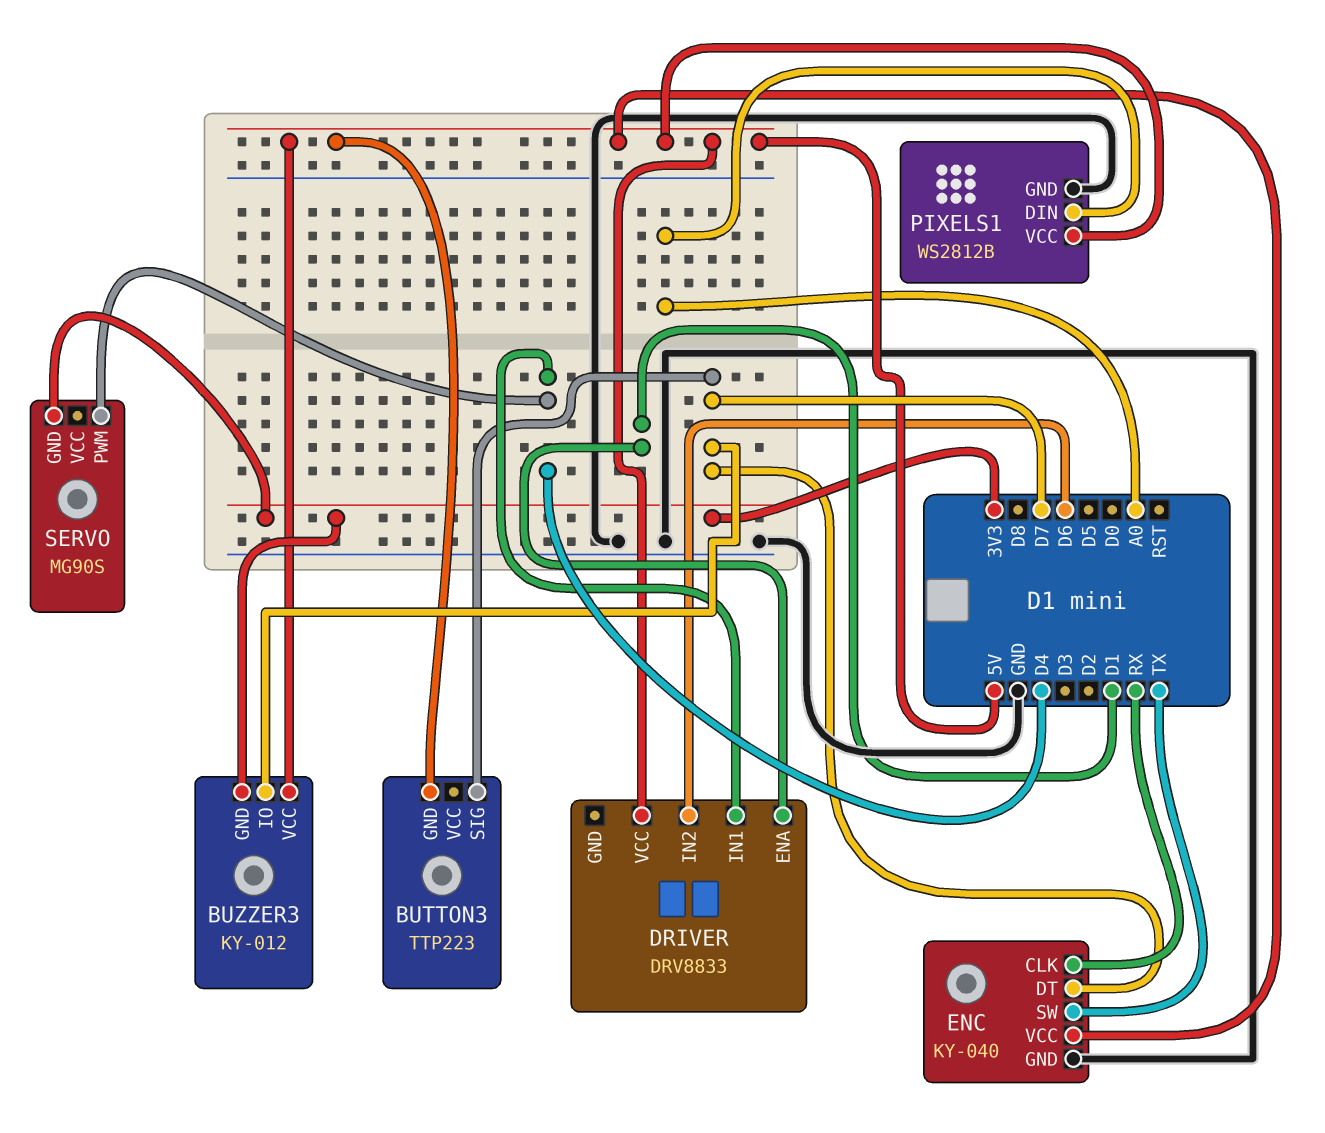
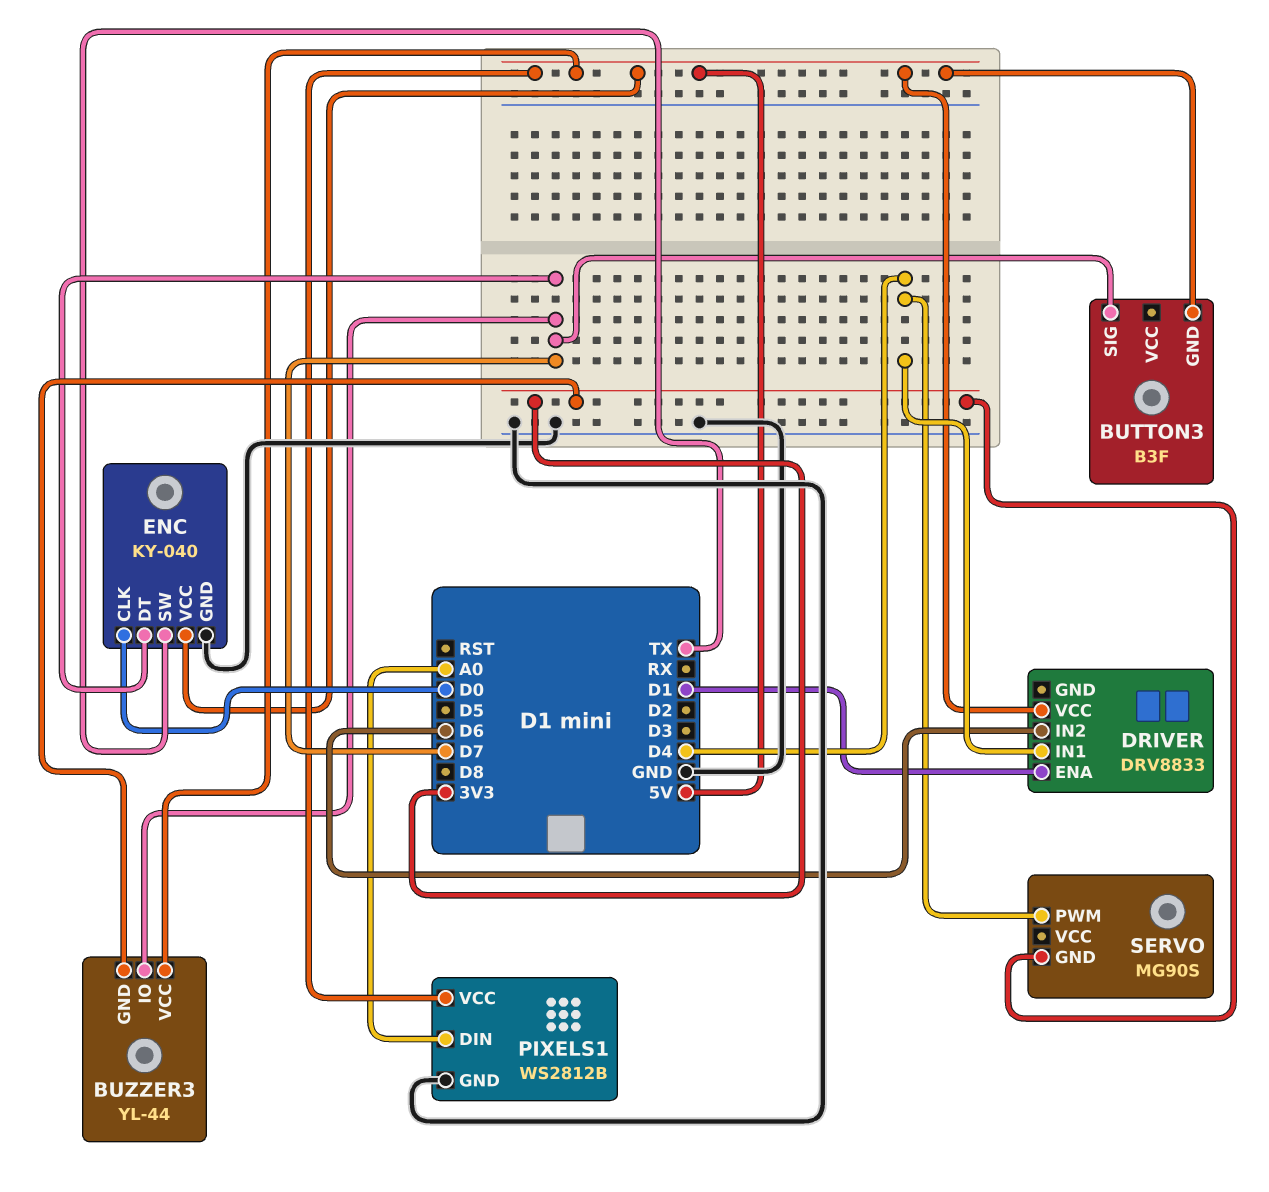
BUTTON3: TTP223 -> B3F
BUZZER3: KY-012 -> YL-44
ENC pin CLK: RX -> D0

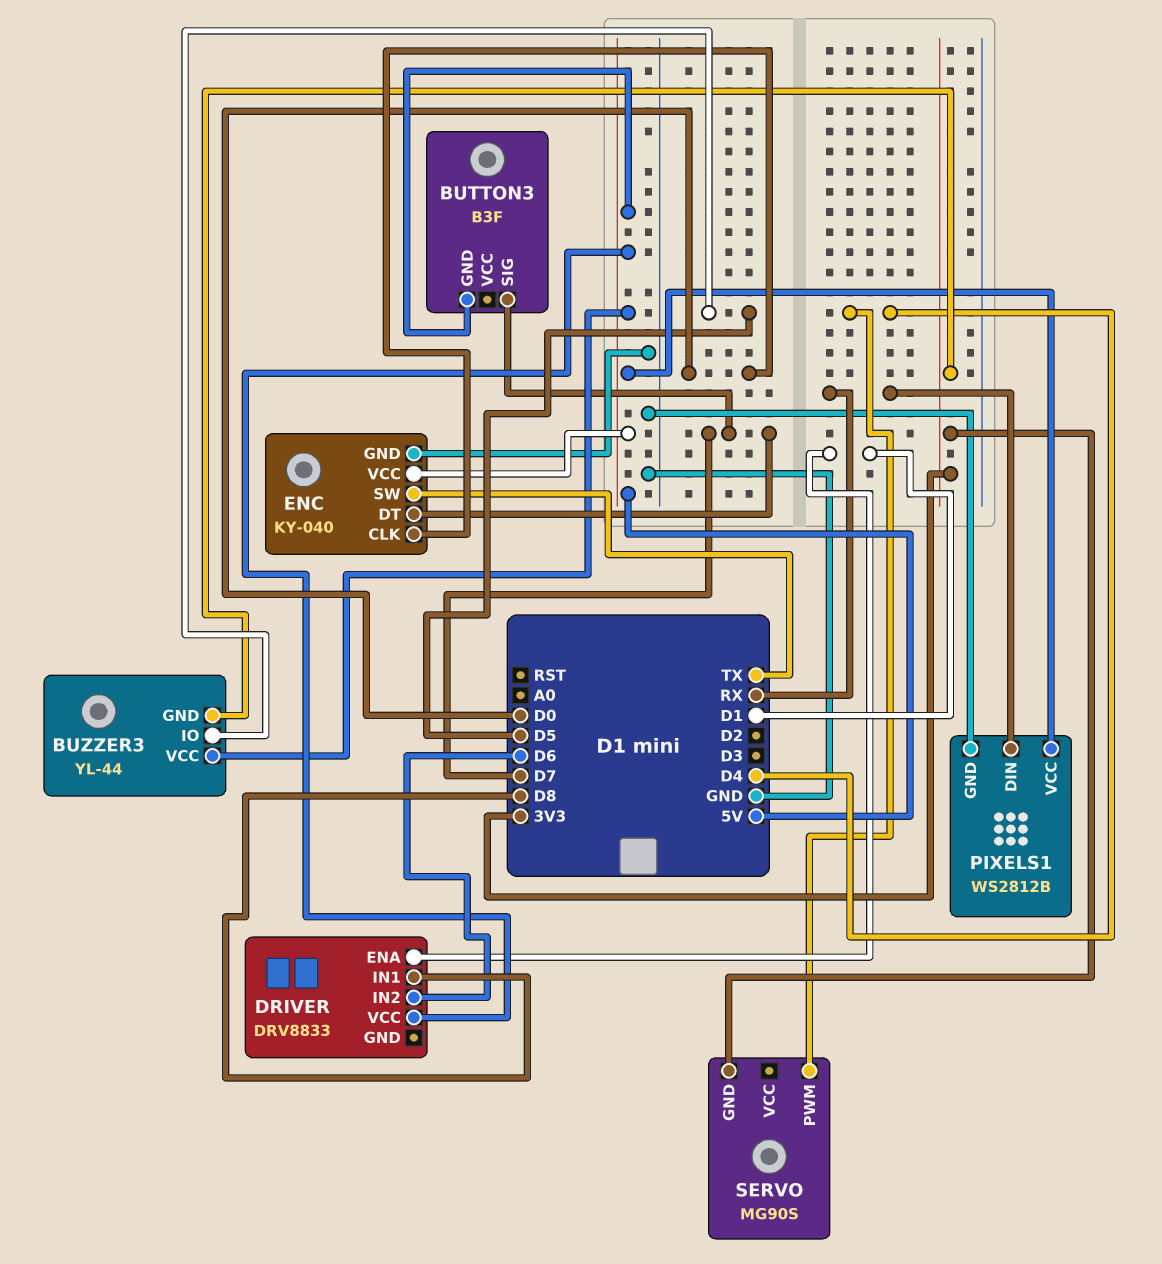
BUZZER3 pin IO: D7 -> D5
DRIVER pin IN1: D4 -> D8
PIXELS1 pin DIN: A0 -> RX

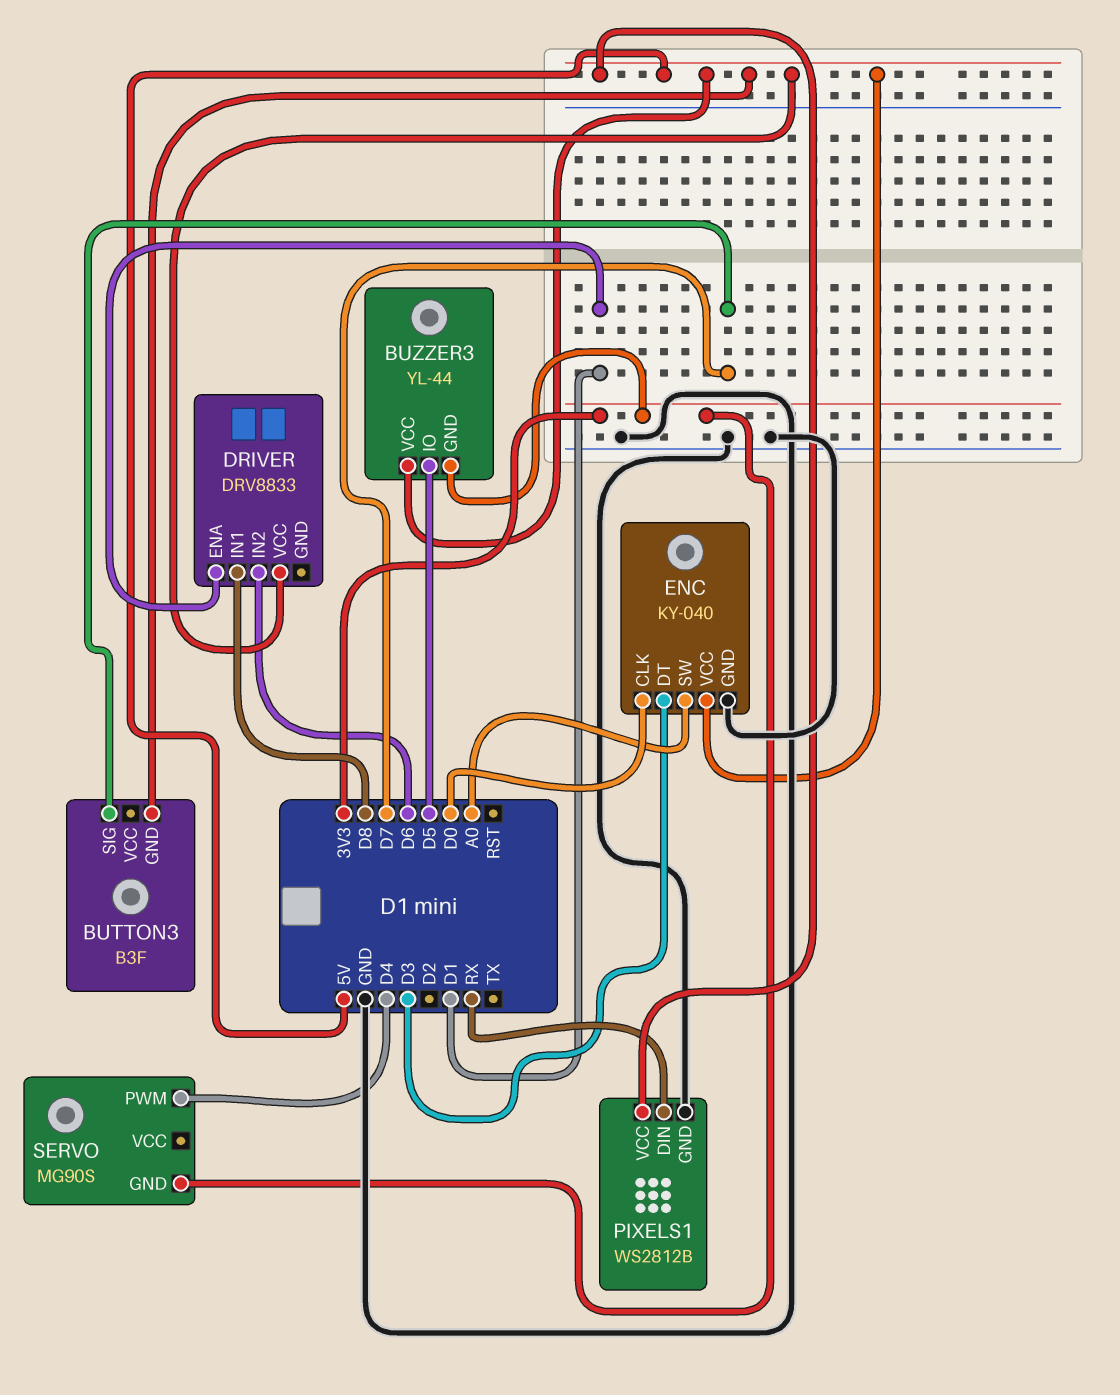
ENC pin DT: D7 -> D3
ENC pin SW: TX -> A0

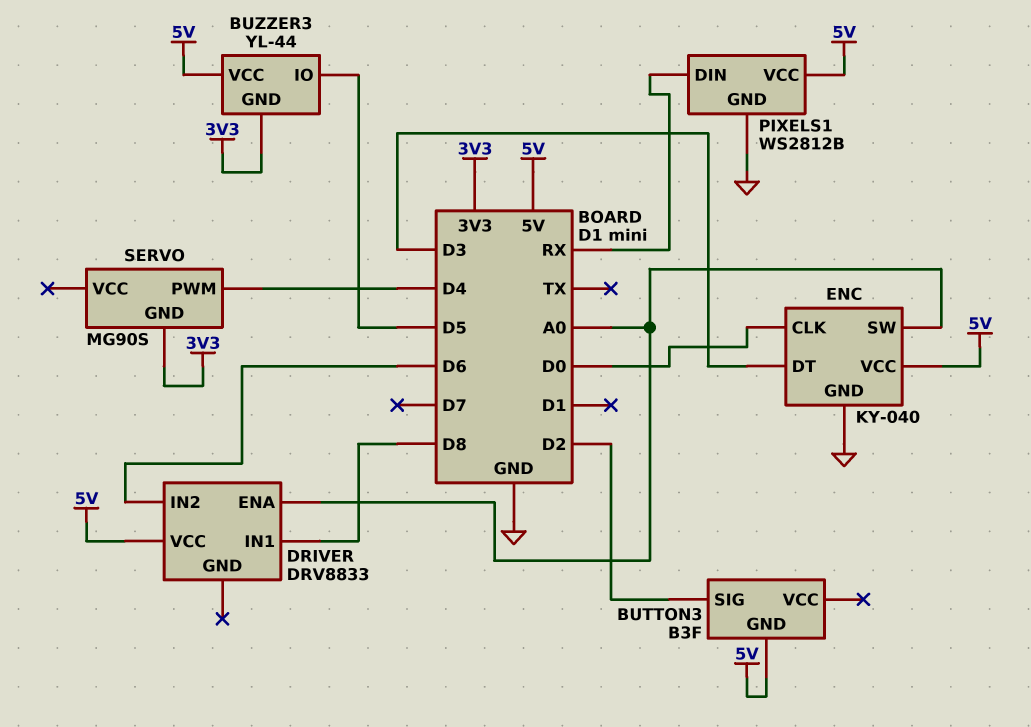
BUTTON3 pin SIG: D7 -> D2
DRIVER pin ENA: D1 -> A0

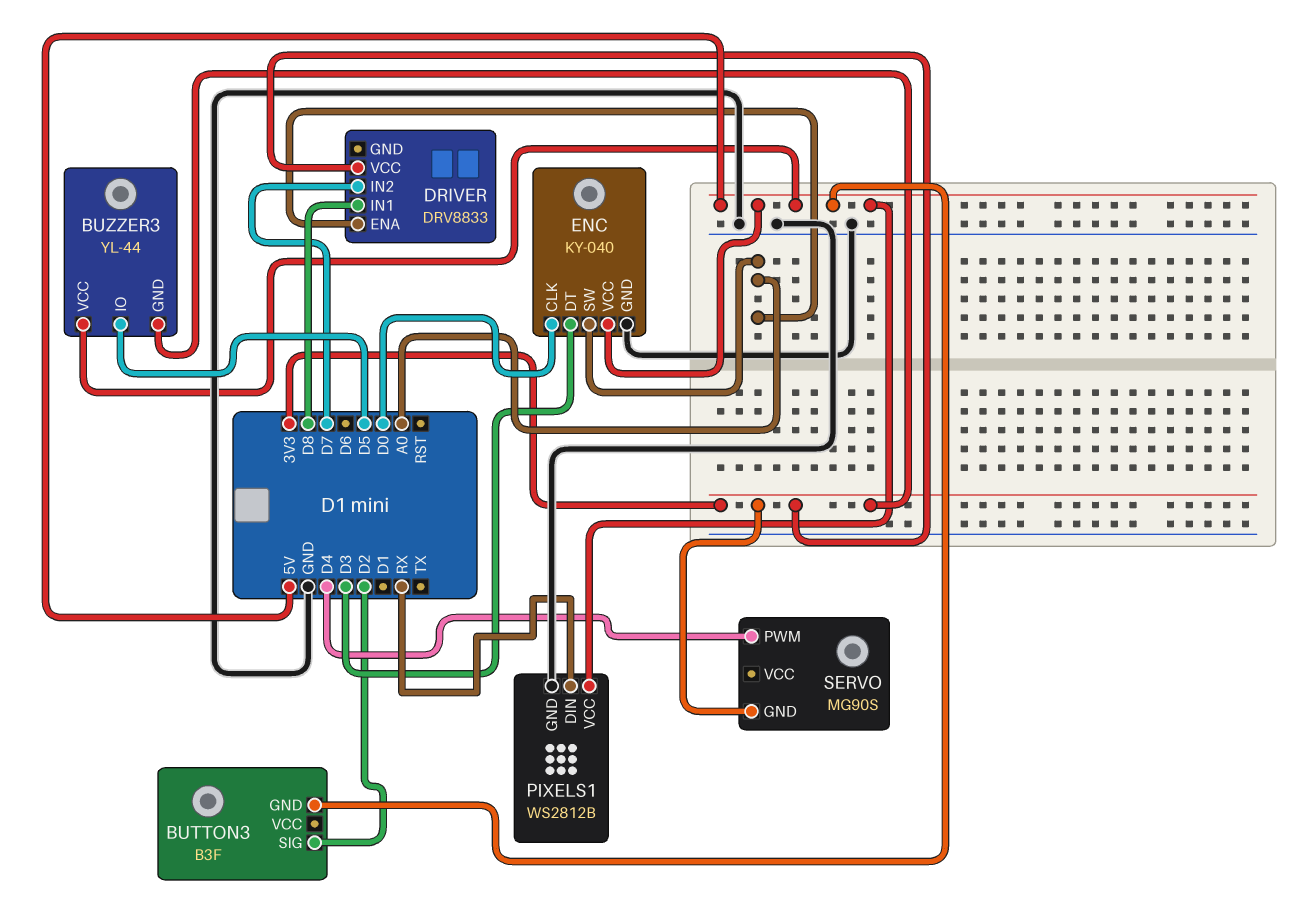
DRIVER pin IN2: D6 -> D7
DRIVER pin VCC: 5V -> 3V3

